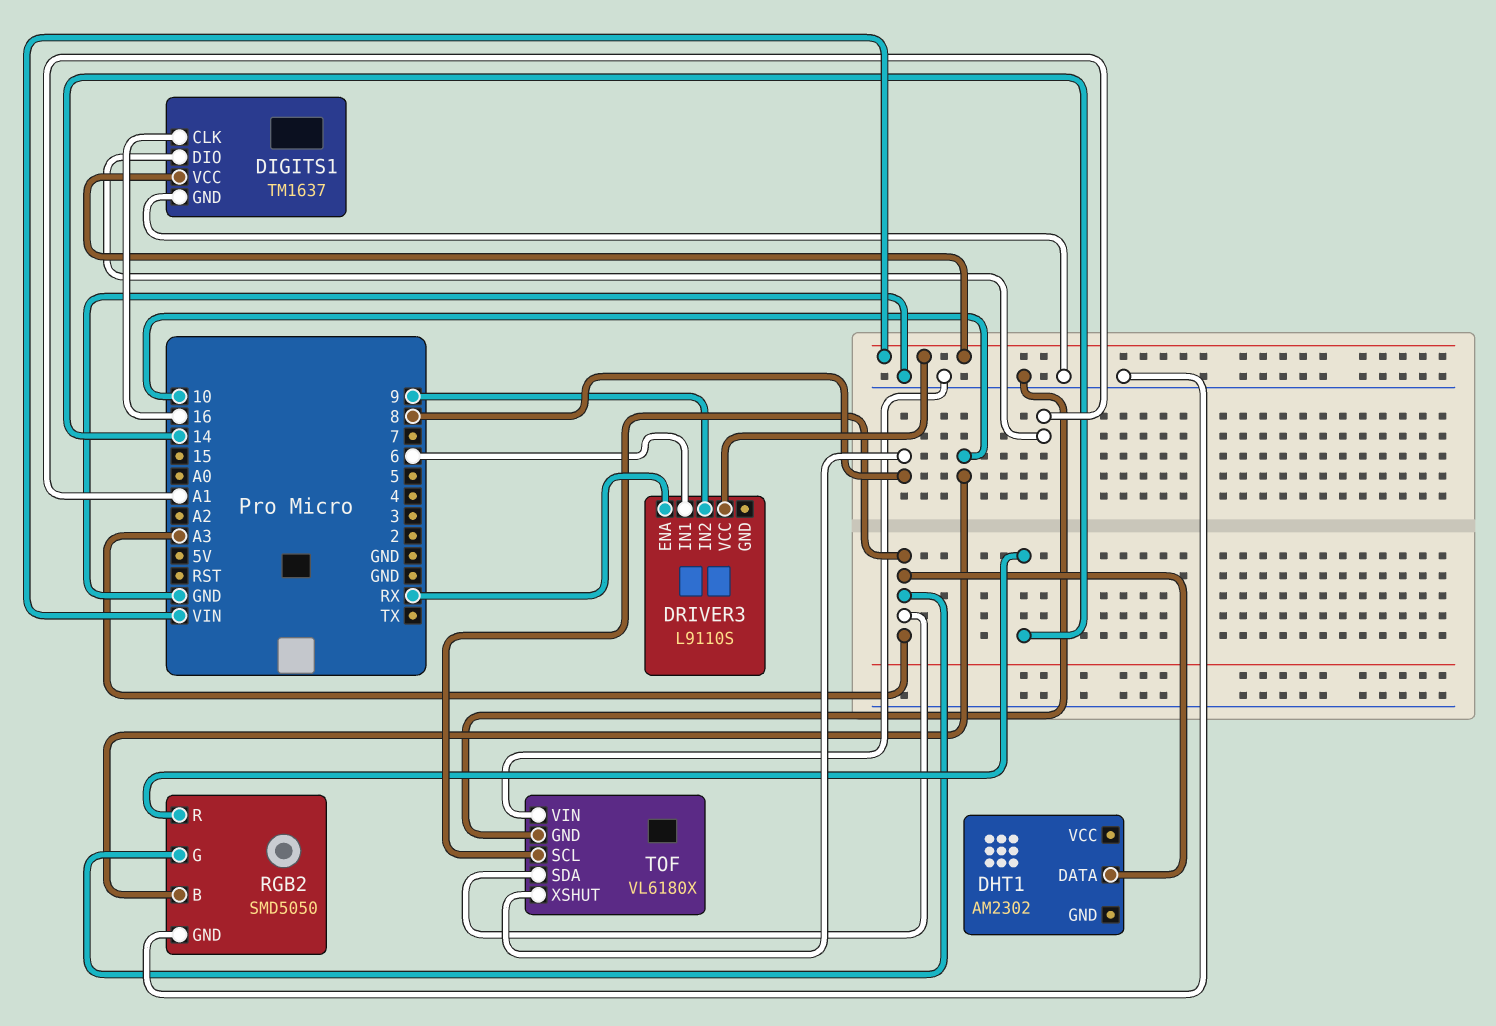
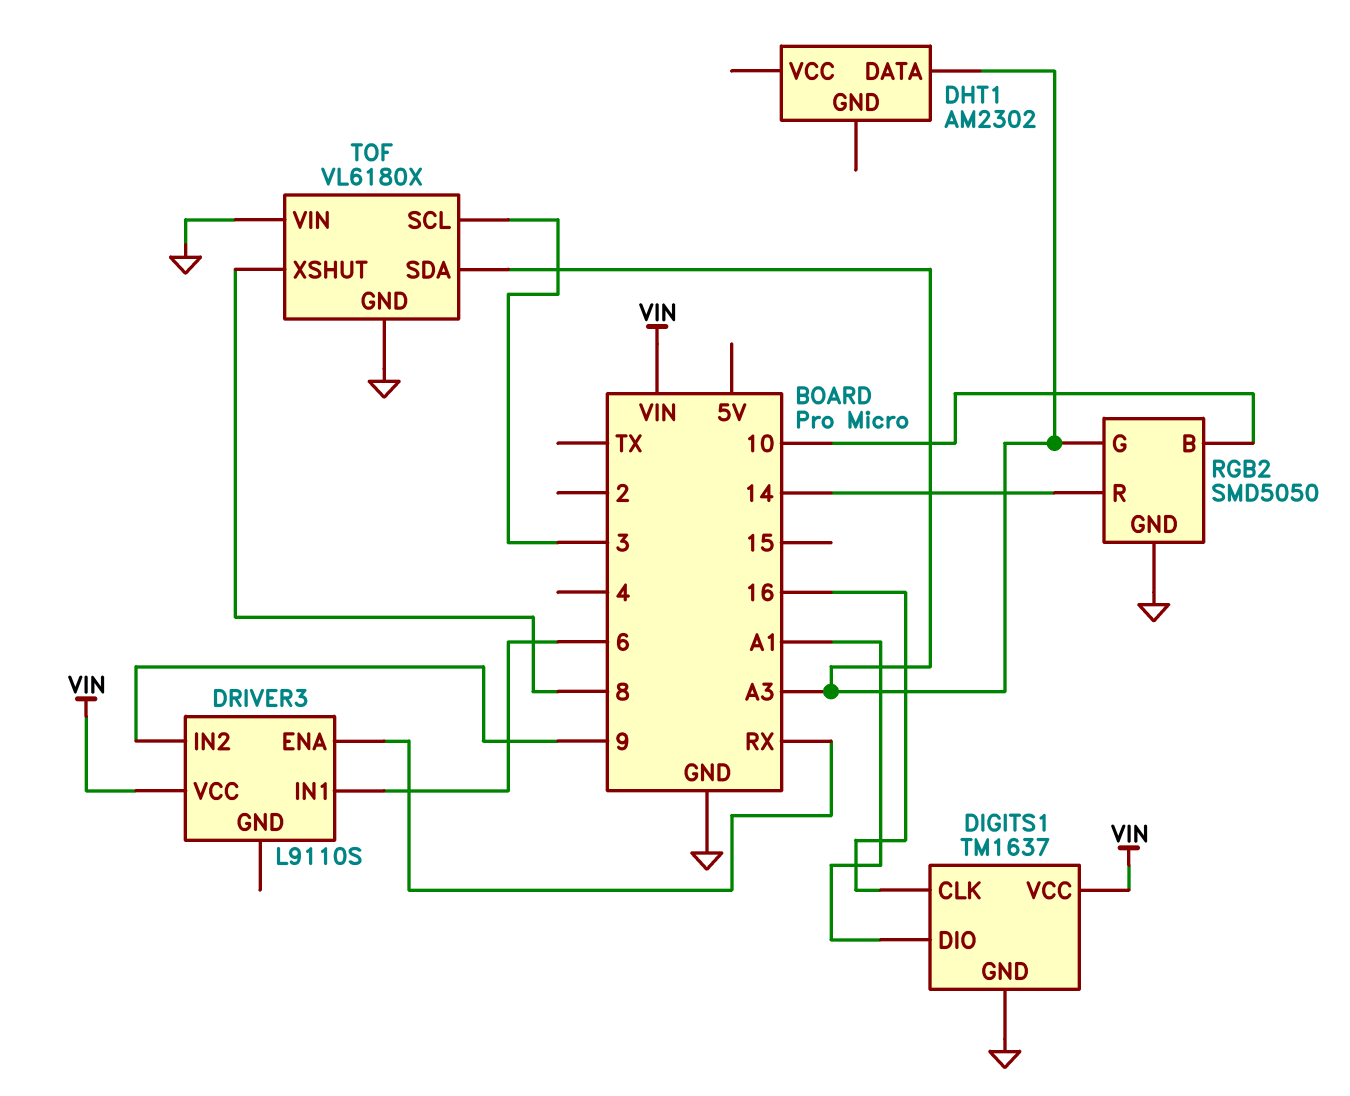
TOF pin SCL: A3 -> 3

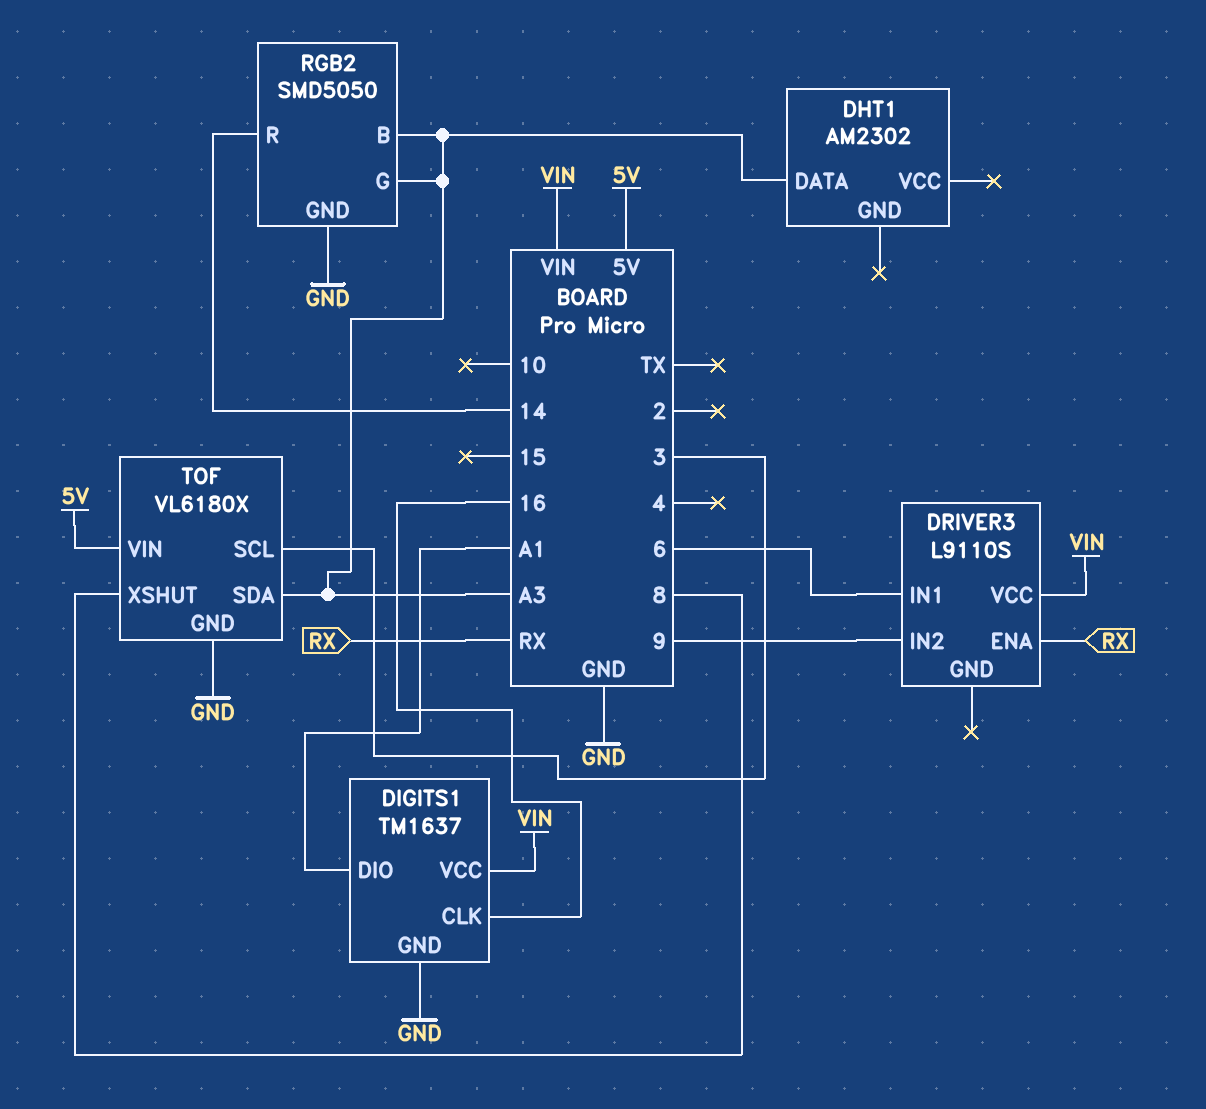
RGB2 pin B: 10 -> A3
TOF pin VIN: GND -> 5V

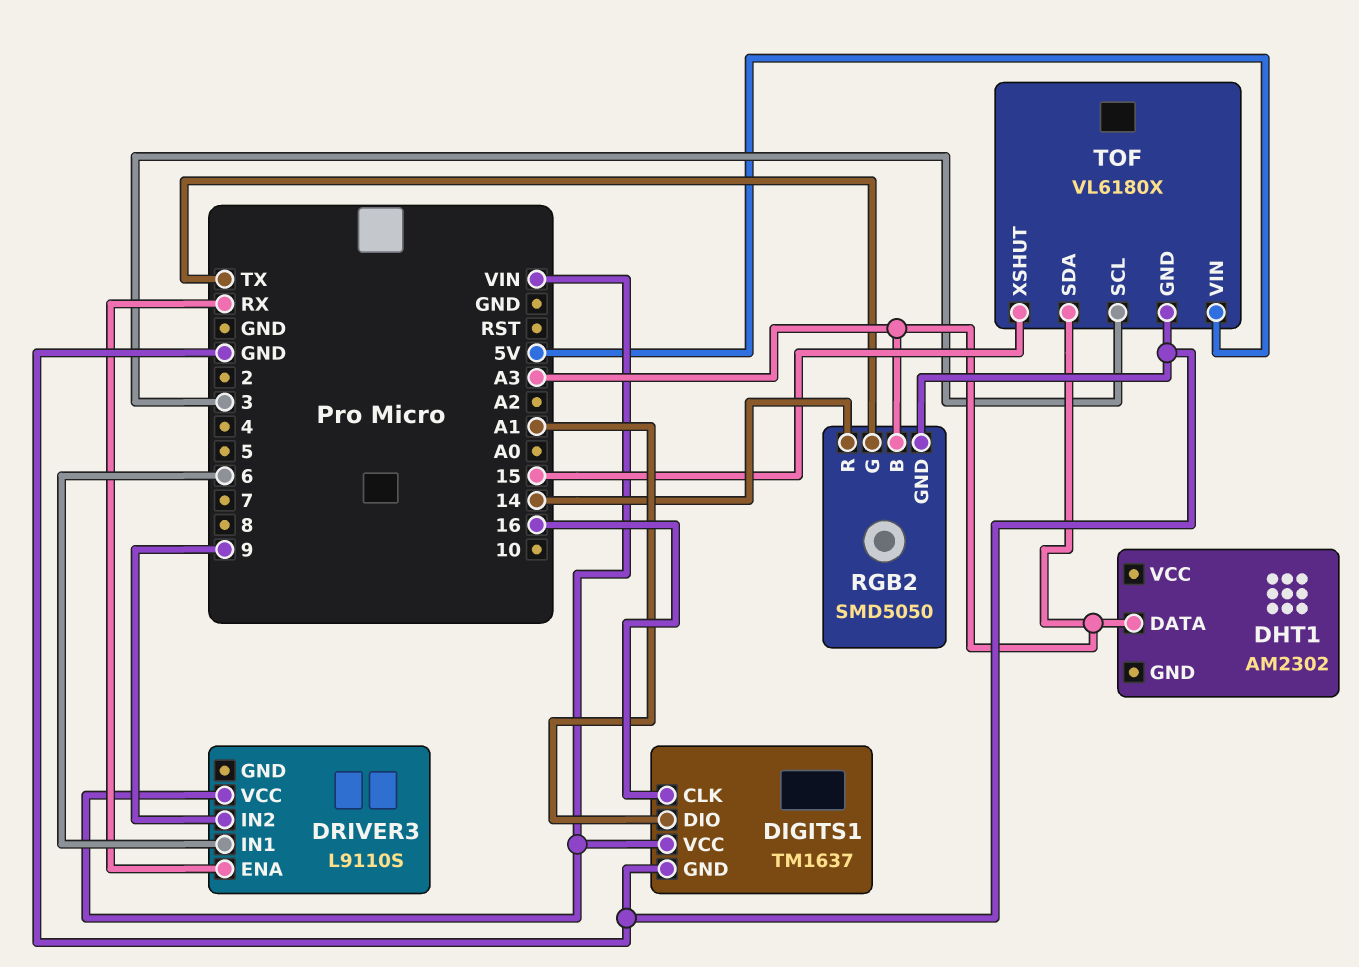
RGB2 pin G: A3 -> TX
TOF pin XSHUT: 8 -> 15

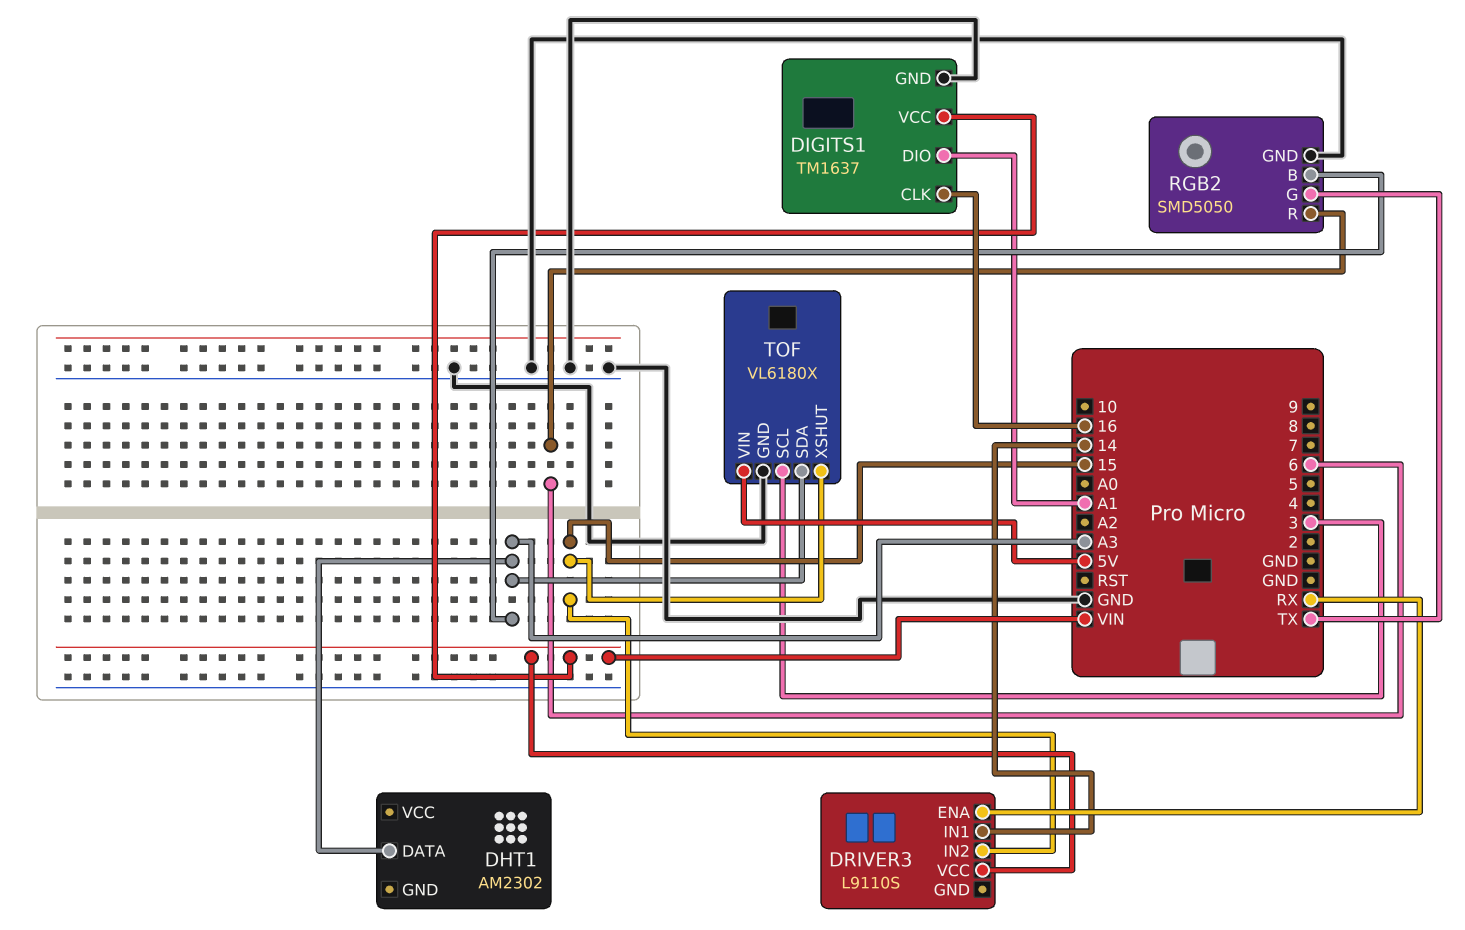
DRIVER3 pin IN1: 6 -> 14
DRIVER3 pin IN2: 9 -> 15
RGB2 pin R: 14 -> 6

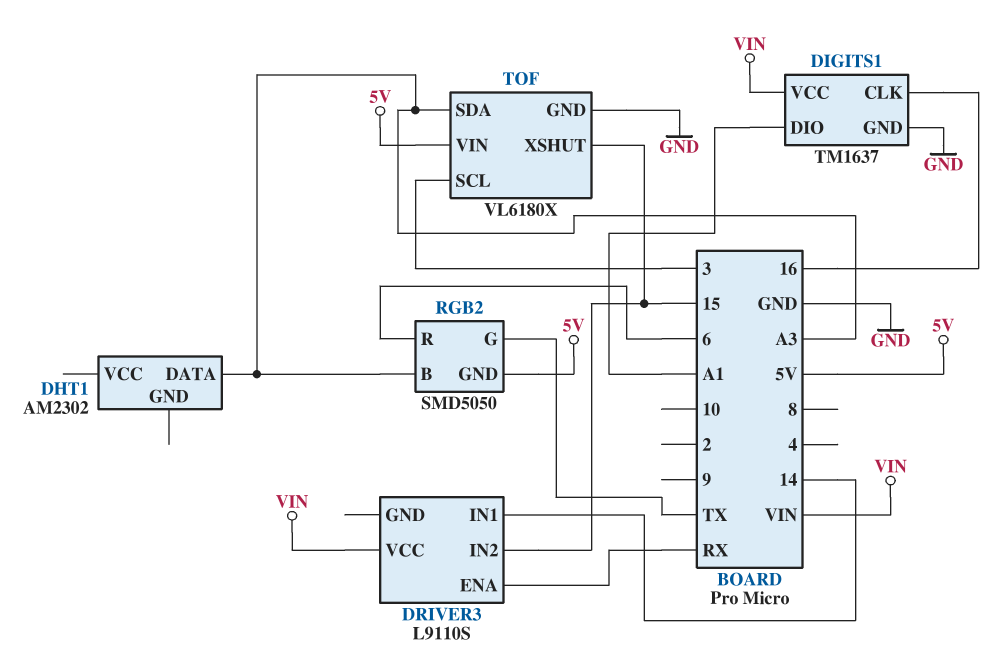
RGB2 pin GND: GND -> 5V

